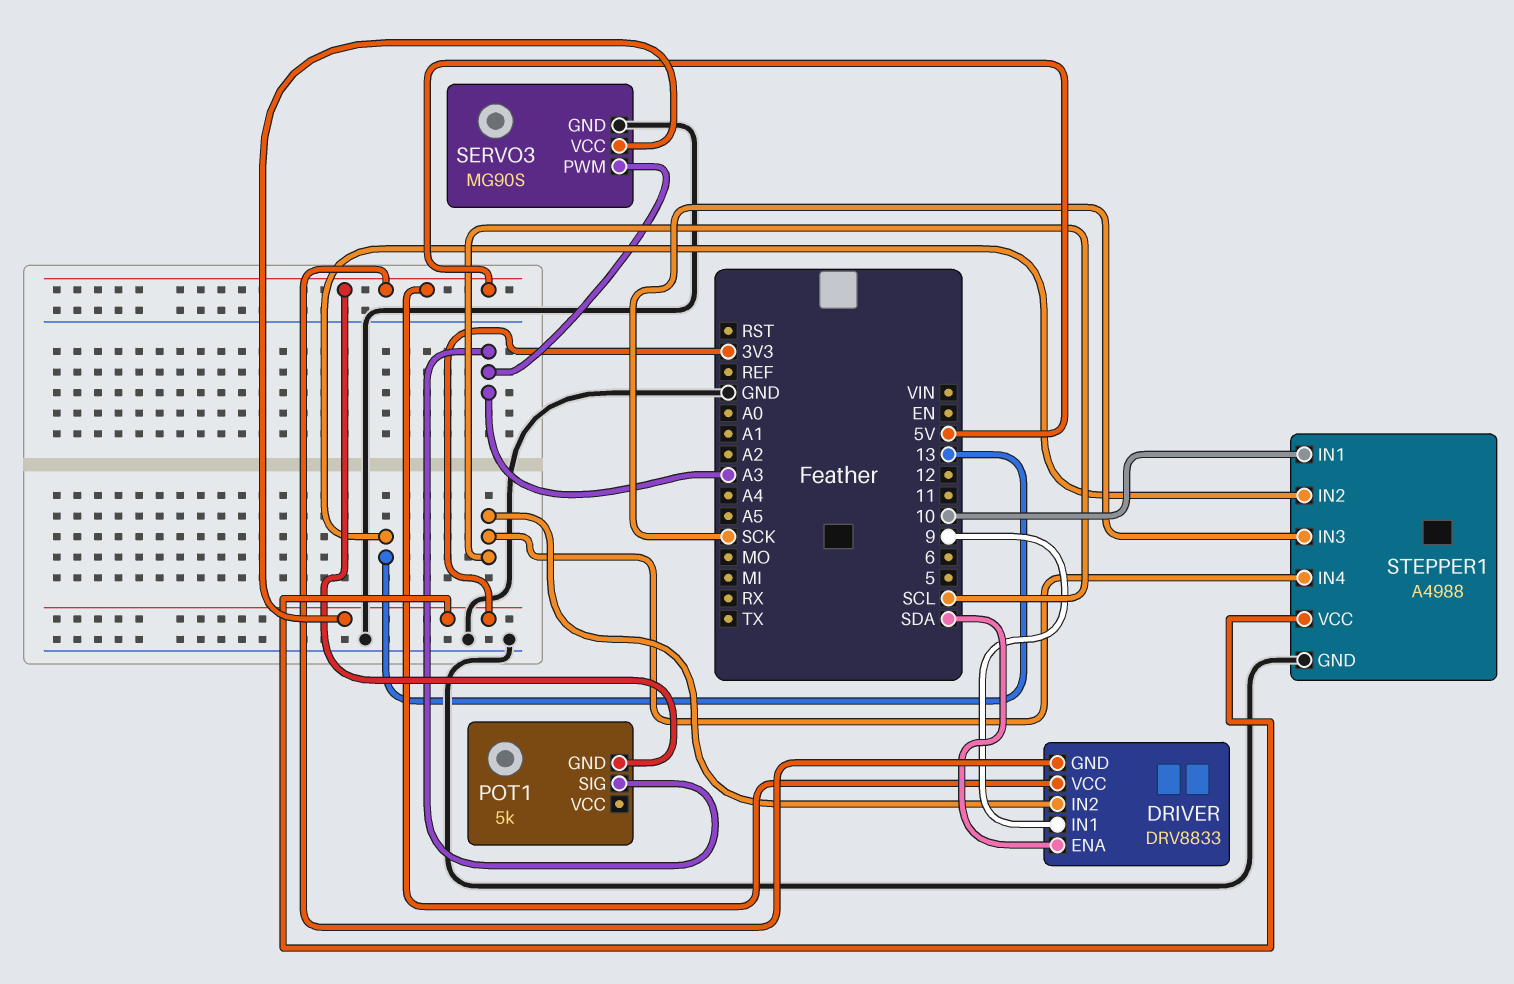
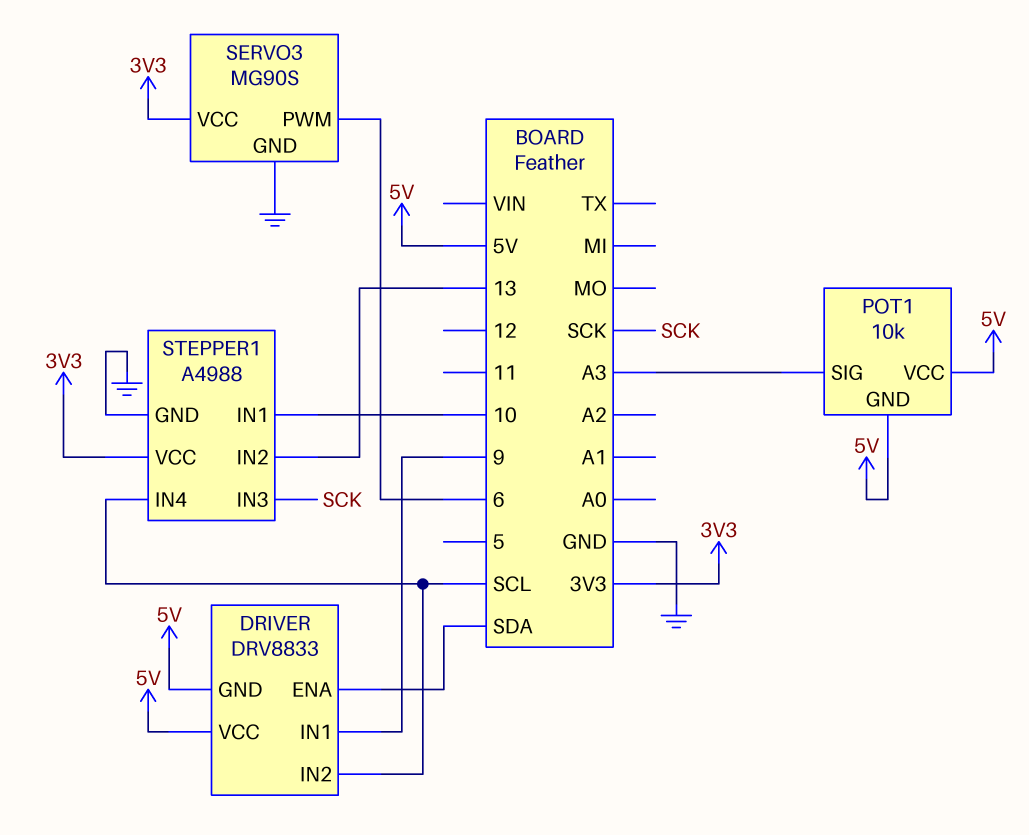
POT1: 5k -> 10k
POT1 pin VCC: none -> 5V
SERVO3 pin PWM: A3 -> 6

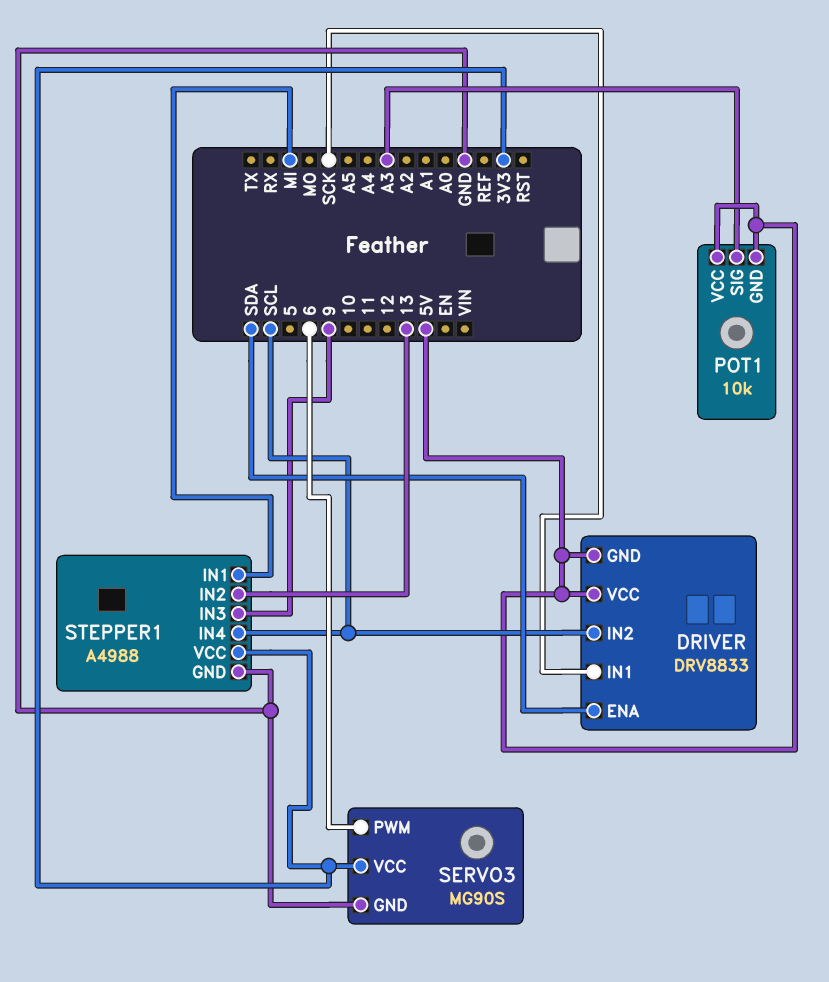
DRIVER pin IN1: 9 -> SCK
STEPPER1 pin IN1: 10 -> MI
STEPPER1 pin IN3: SCK -> 9

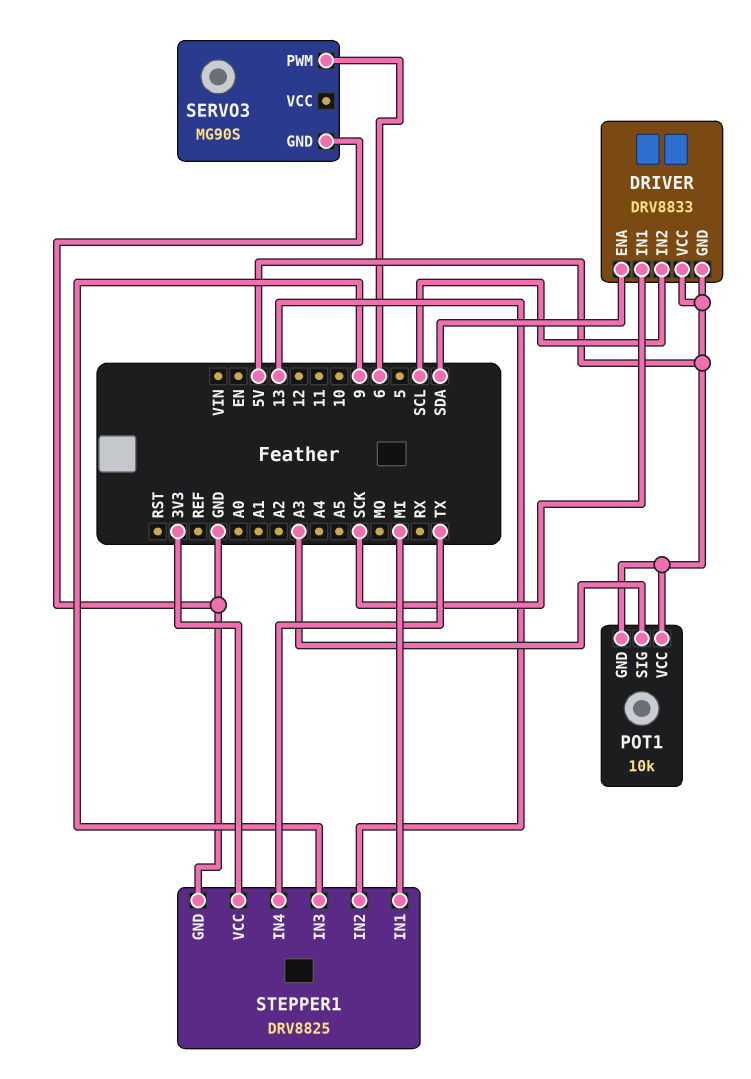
SERVO3 pin VCC: 3V3 -> none
STEPPER1: A4988 -> DRV8825
STEPPER1 pin IN4: SCL -> TX

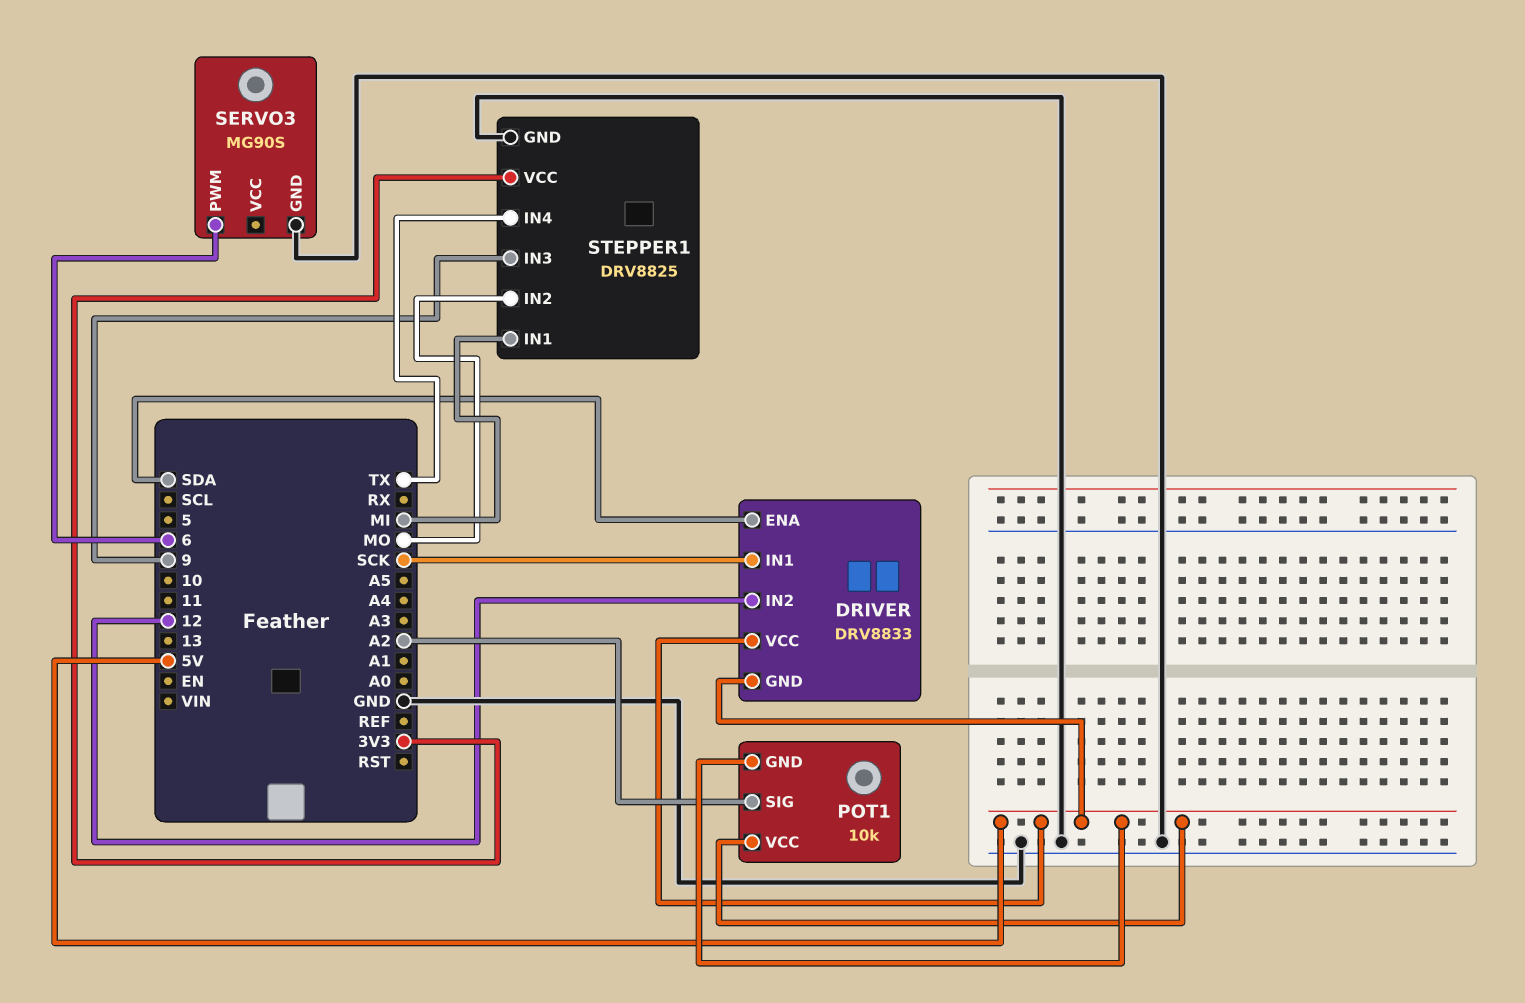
DRIVER pin IN2: SCL -> 12
POT1 pin SIG: A3 -> A2
STEPPER1 pin IN2: 13 -> MO

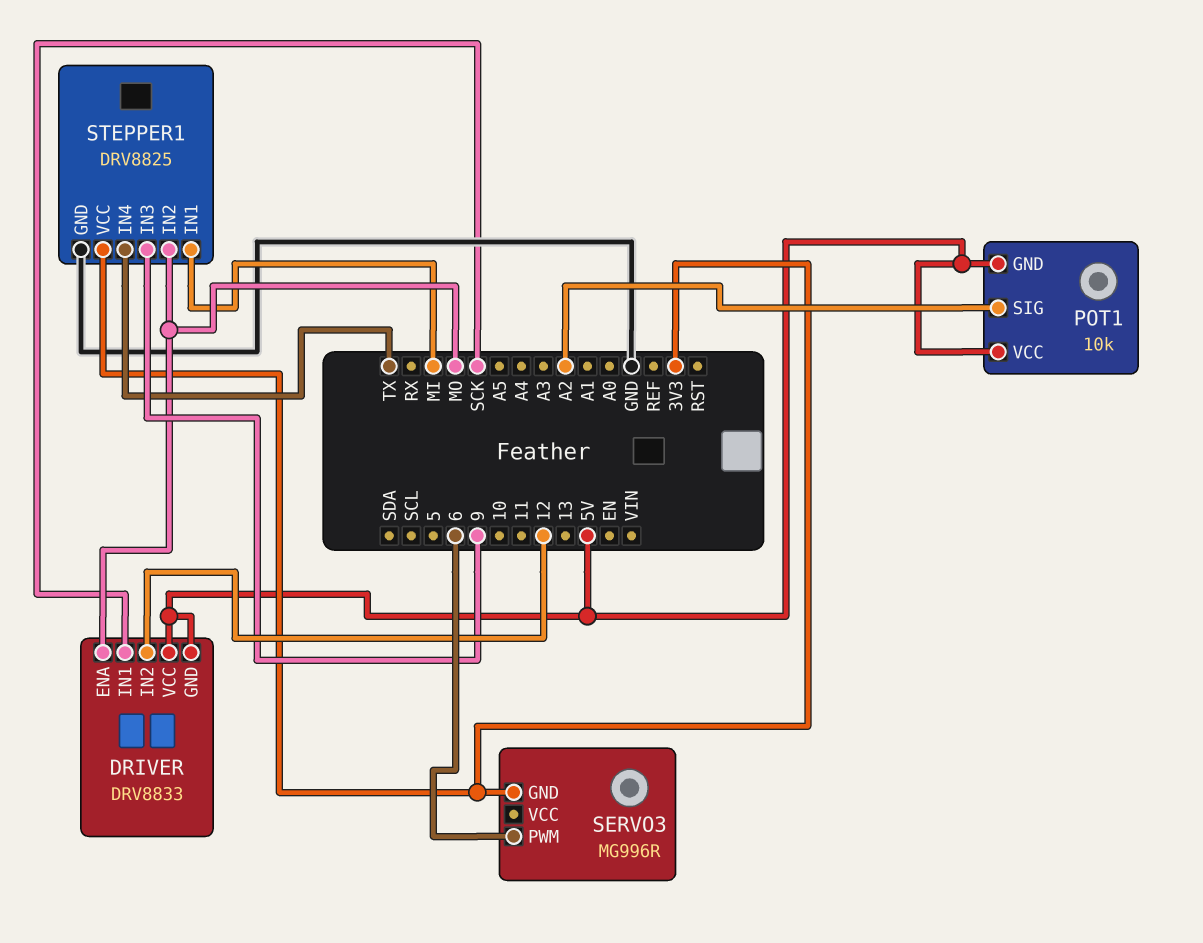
DRIVER pin ENA: SDA -> MO
SERVO3: MG90S -> MG996R
SERVO3 pin GND: GND -> 3V3

